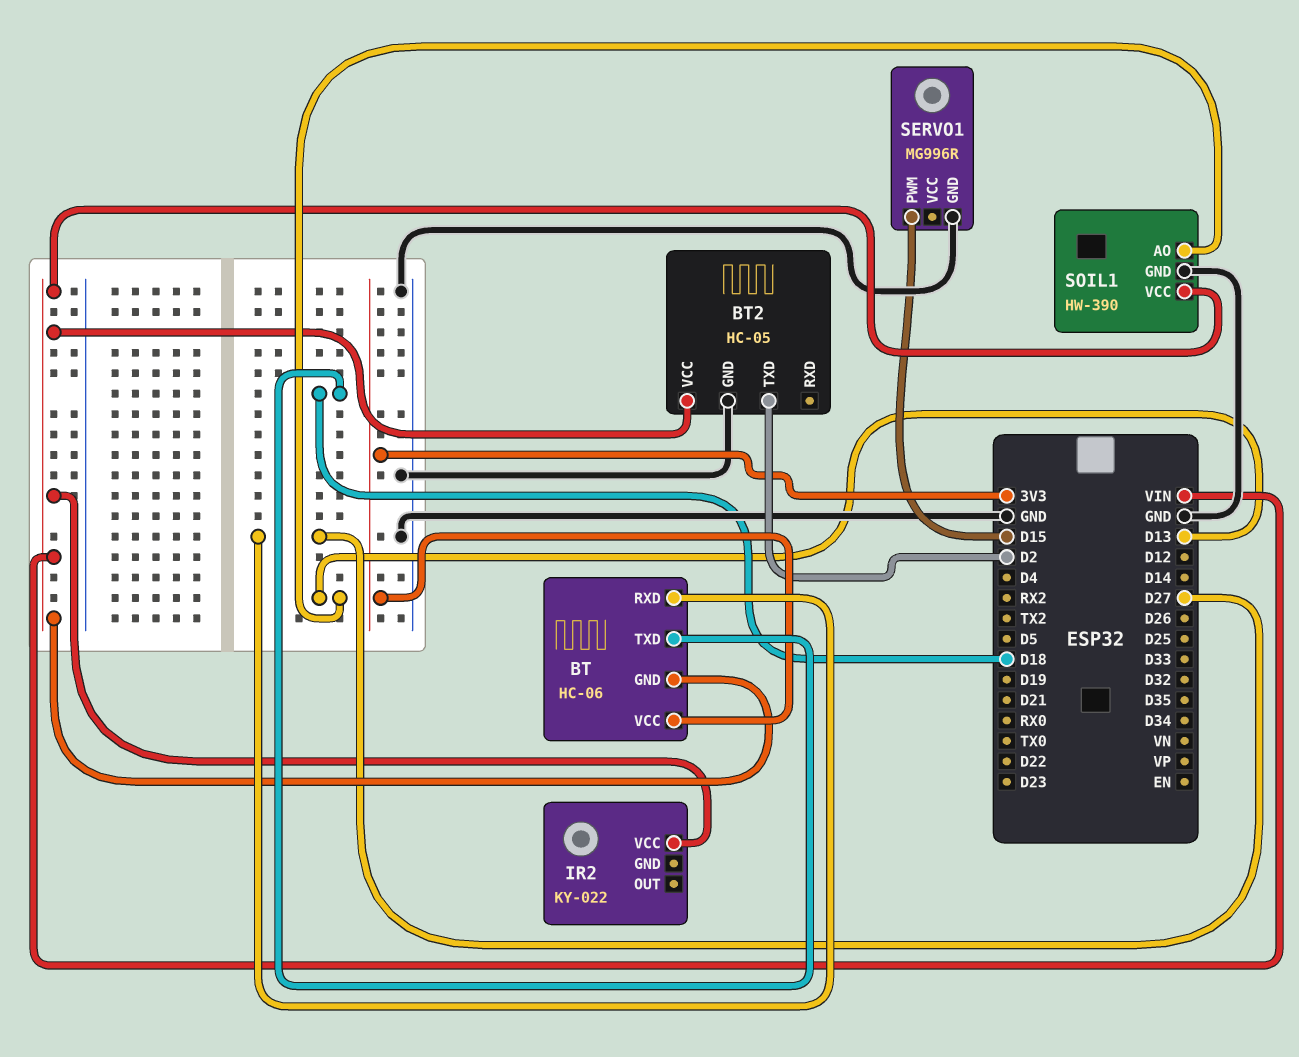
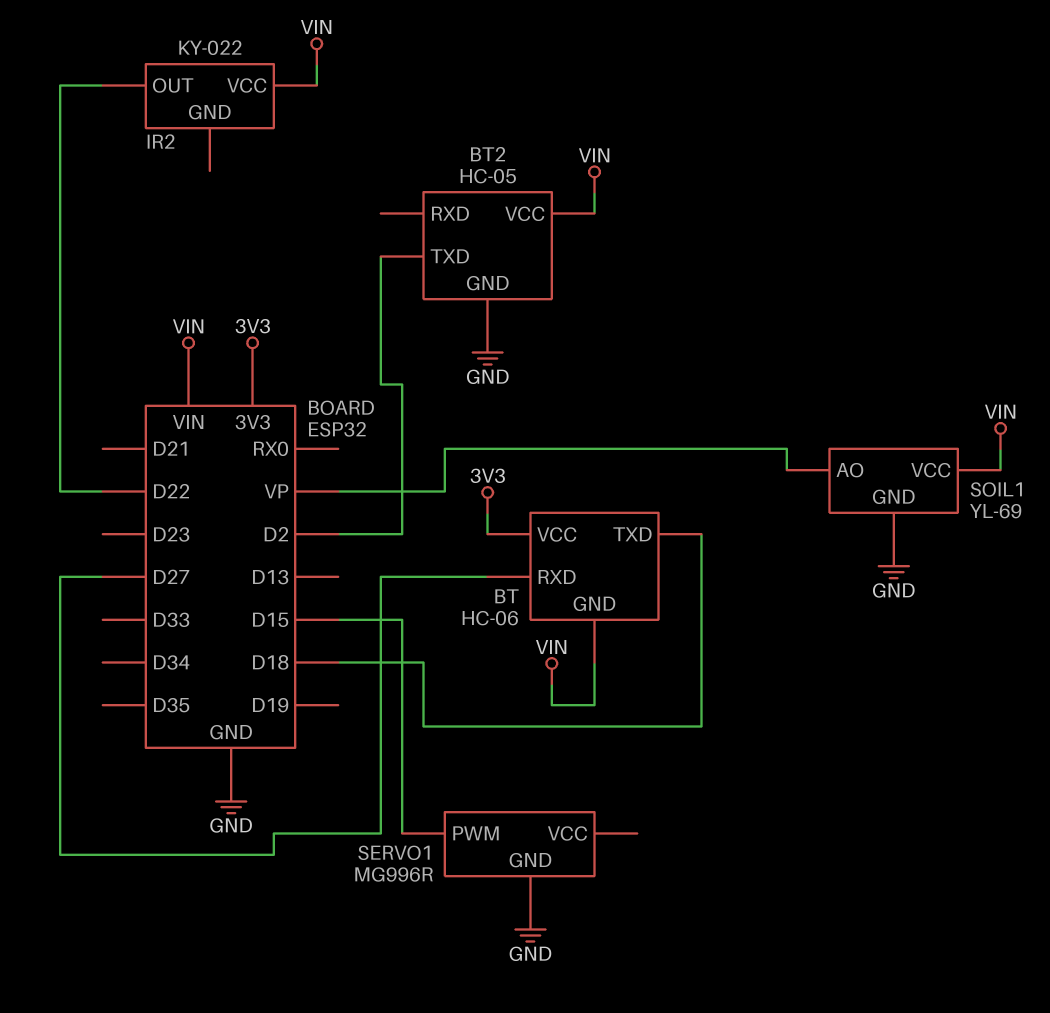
IR2 pin OUT: none -> D22
SOIL1: HW-390 -> YL-69
SOIL1 pin AO: D13 -> VP

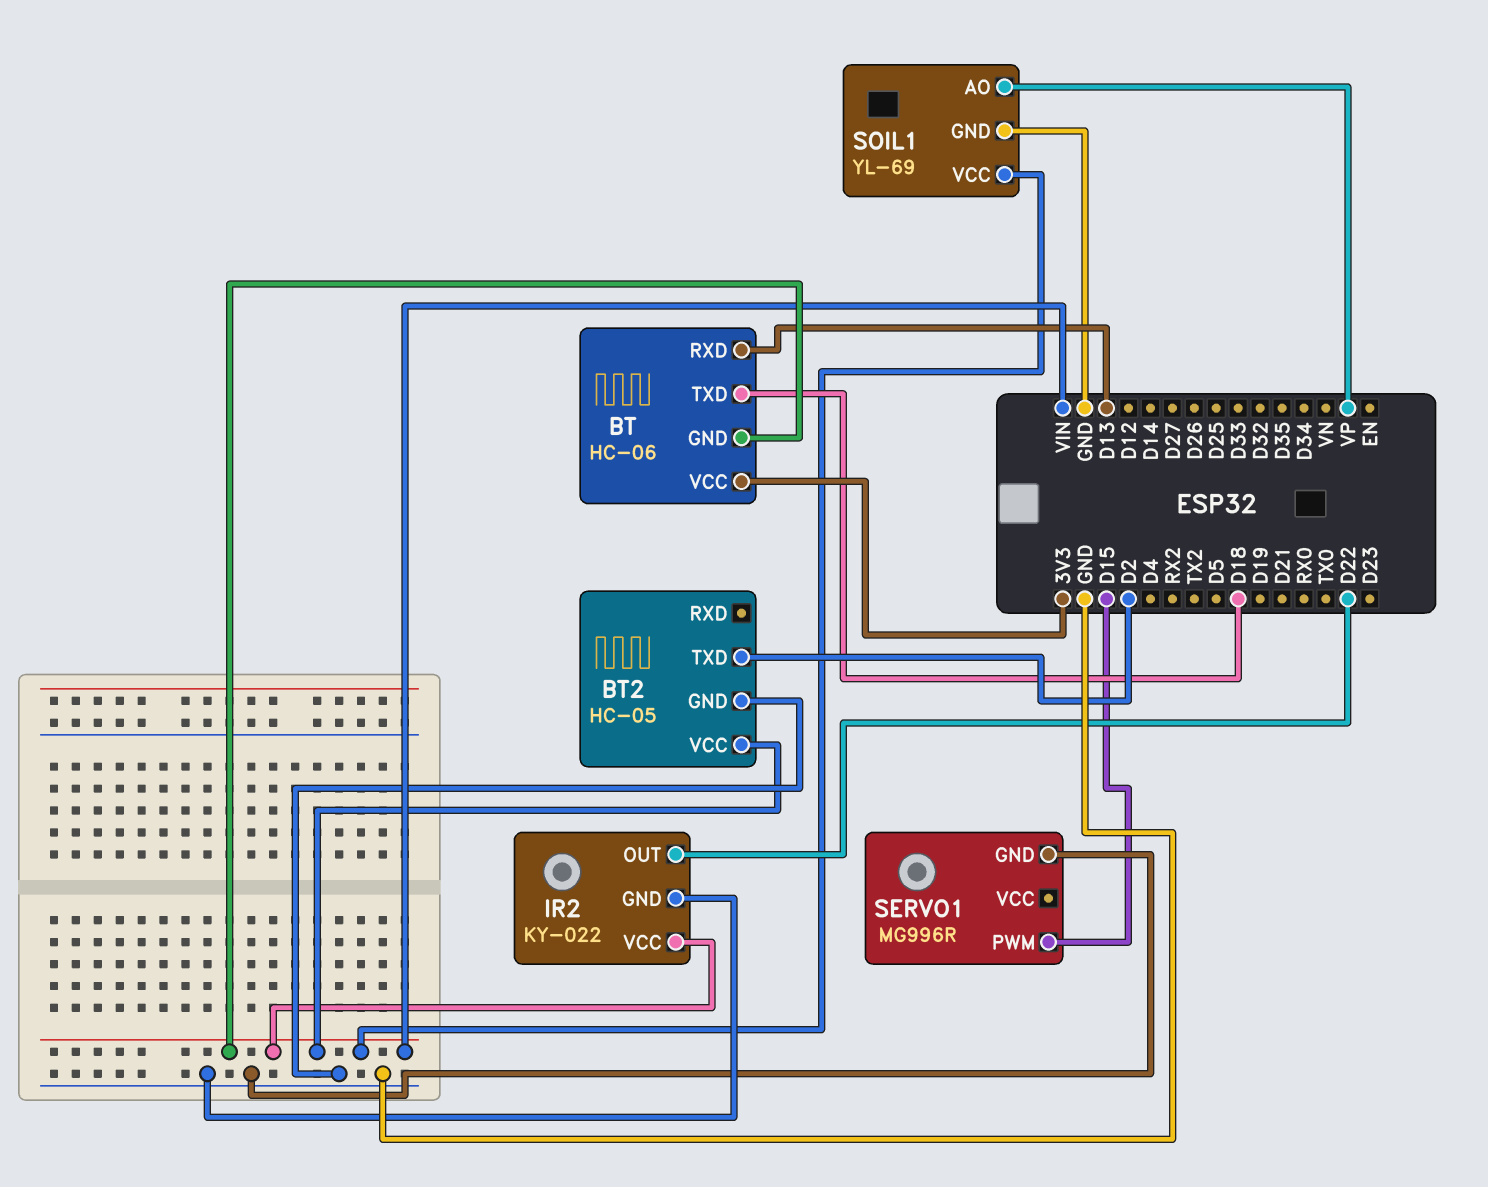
BT pin RXD: D27 -> D13
IR2 pin GND: none -> GND

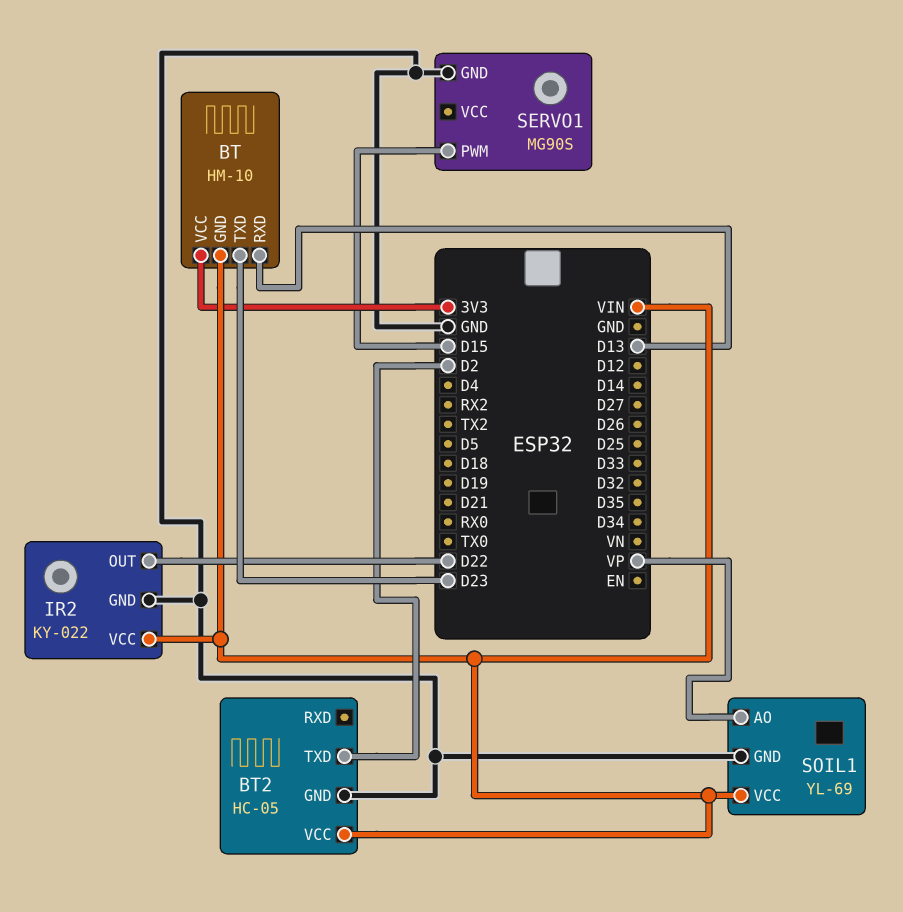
BT: HC-06 -> HM-10
BT pin TXD: D18 -> D23
SERVO1: MG996R -> MG90S

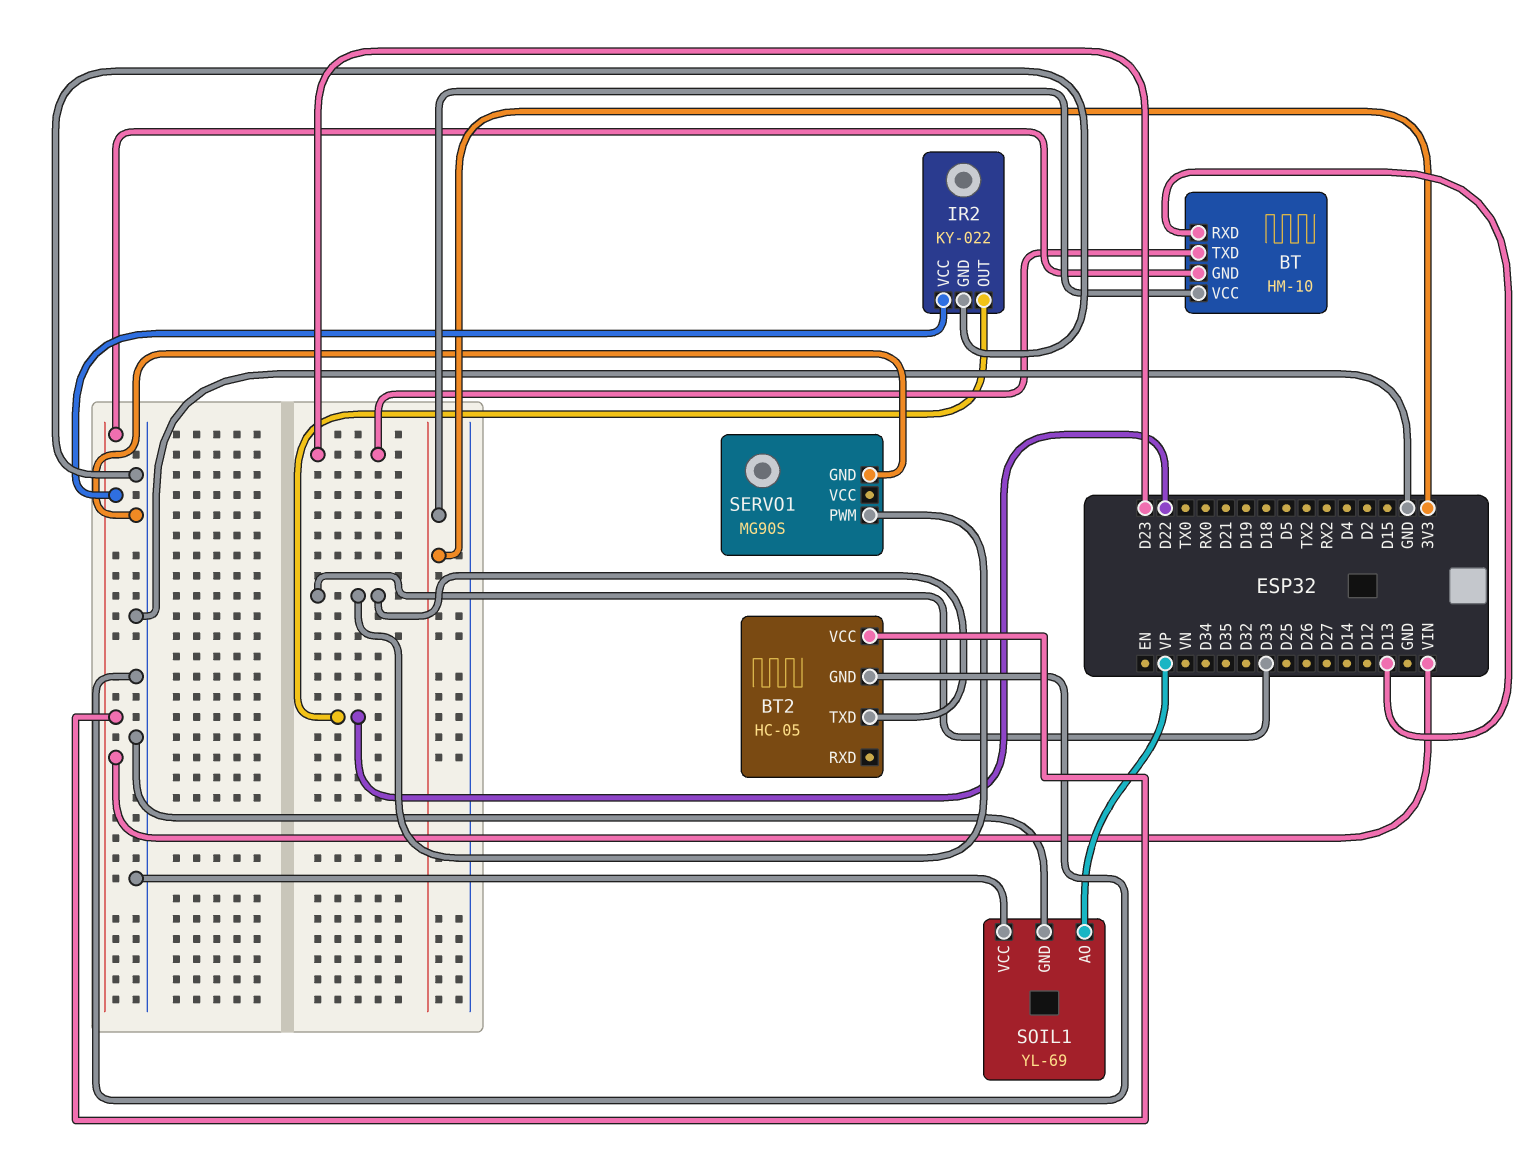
BT2 pin TXD: D2 -> D33
SERVO1 pin PWM: D15 -> D33
SOIL1 pin VCC: VIN -> GND

